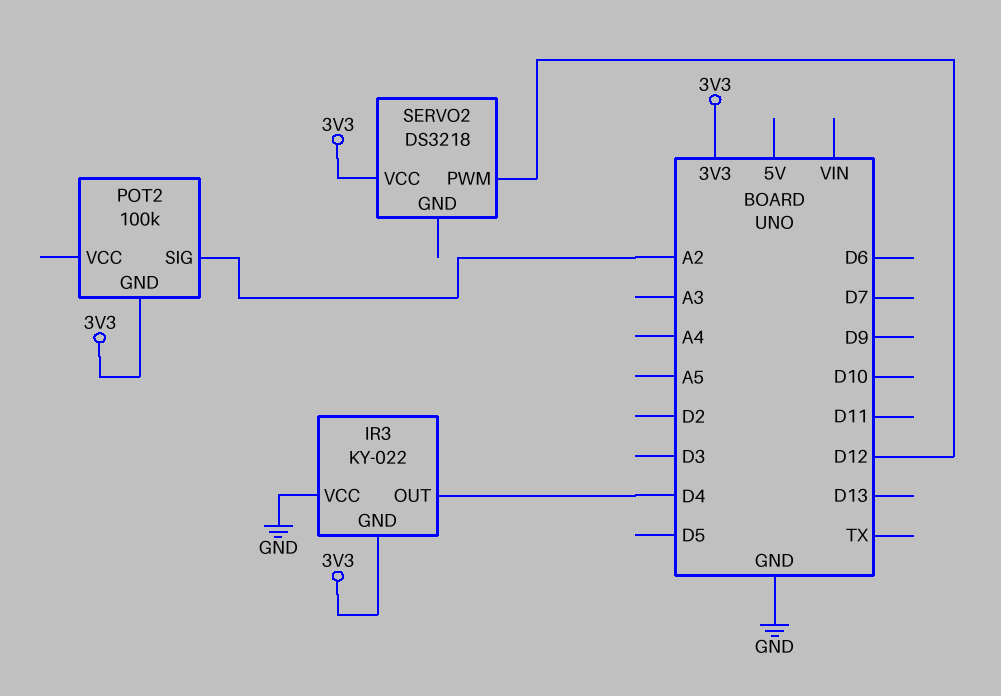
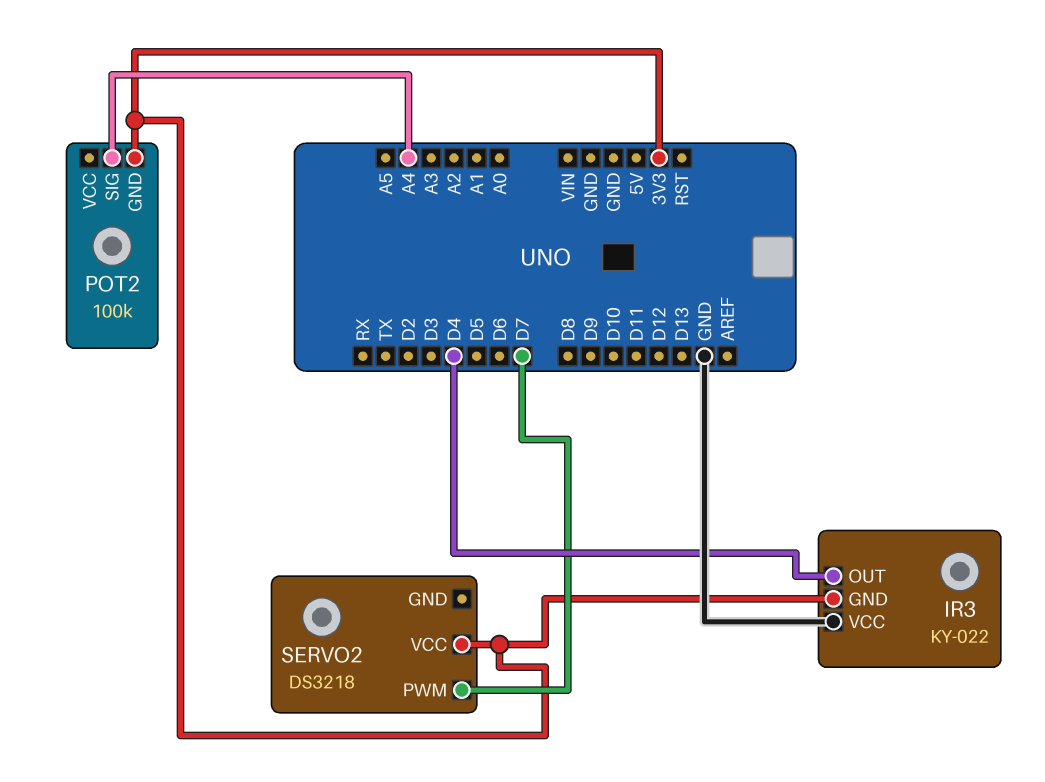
POT2 pin SIG: A2 -> A4
SERVO2 pin PWM: D12 -> D7

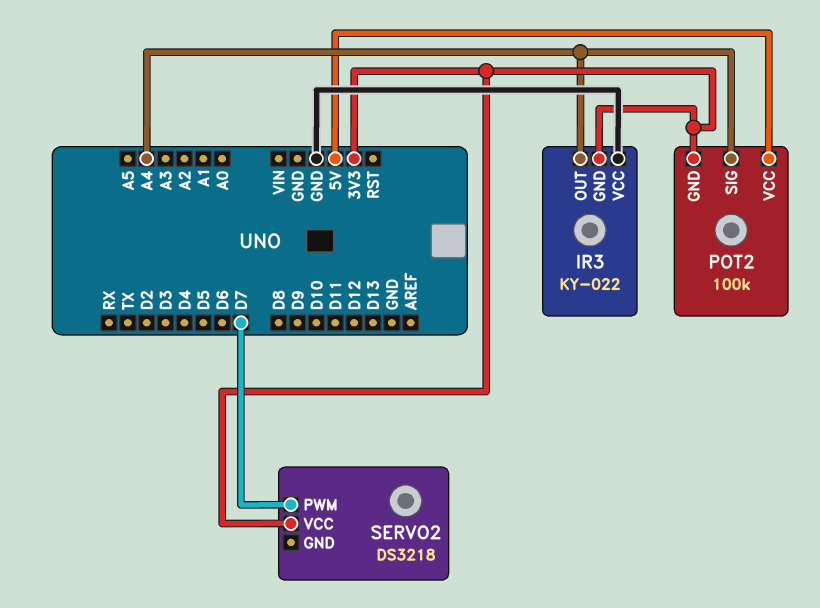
IR3 pin OUT: D4 -> A4
POT2 pin VCC: none -> 5V

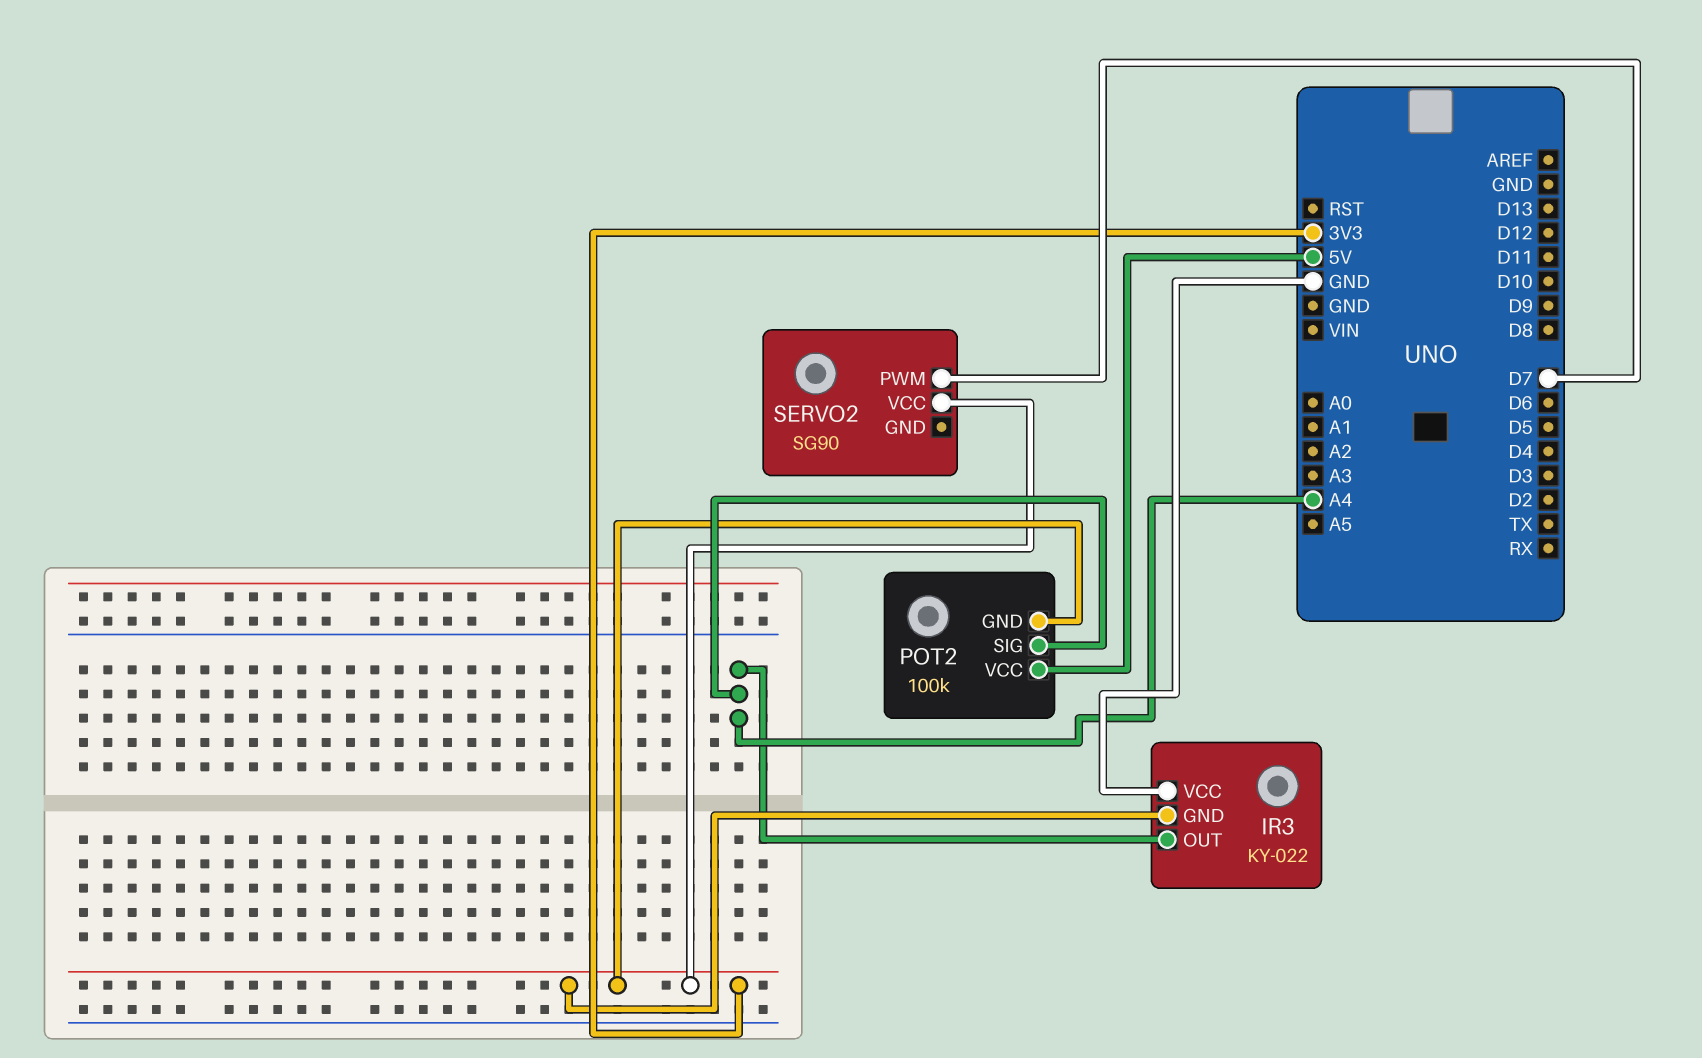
SERVO2: DS3218 -> SG90

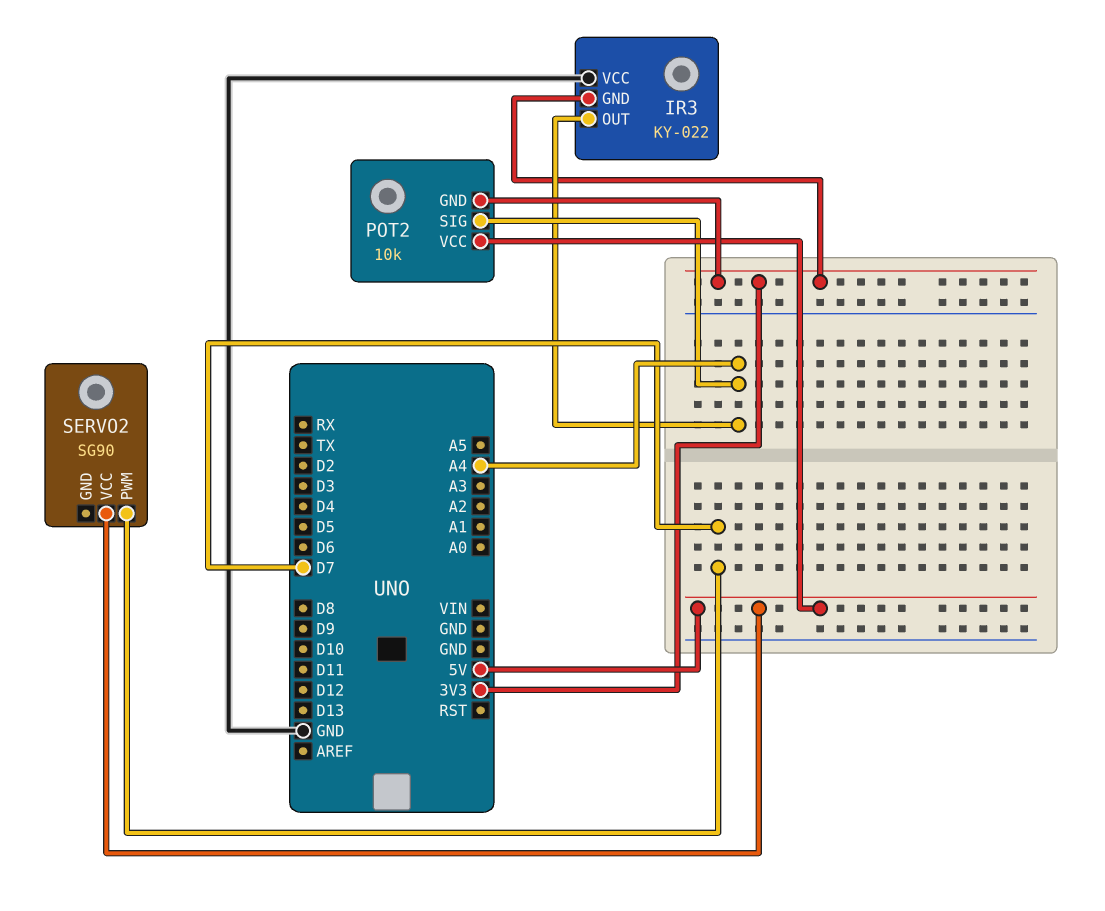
POT2: 100k -> 10k
SERVO2 pin VCC: 3V3 -> 5V

